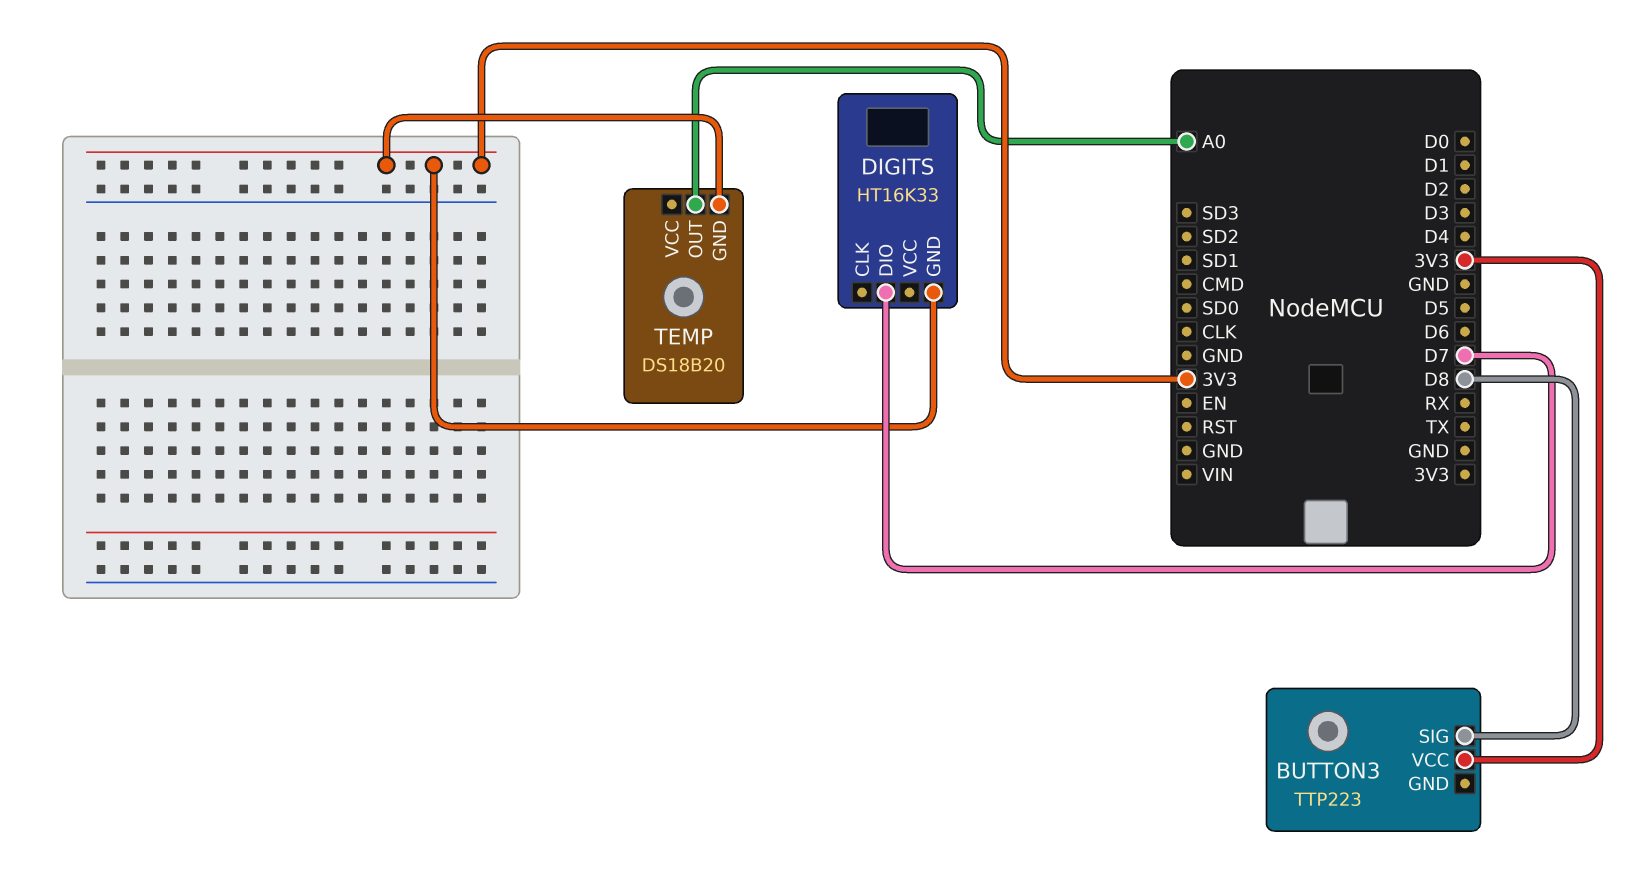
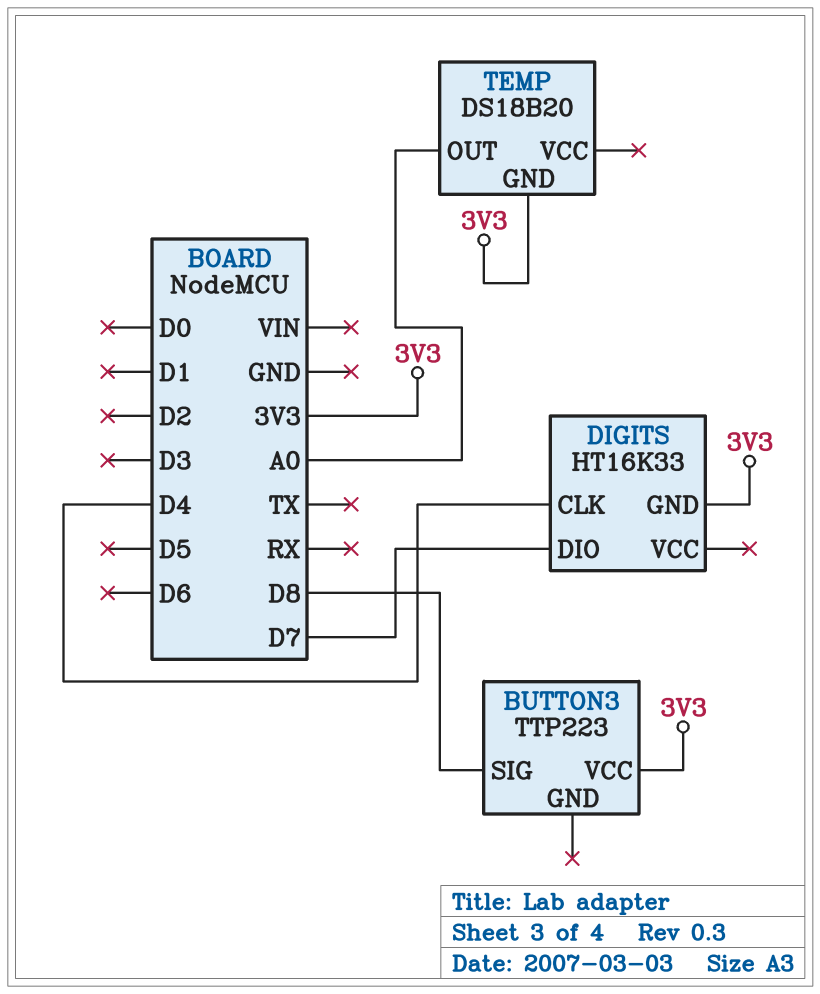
DIGITS pin CLK: none -> D4

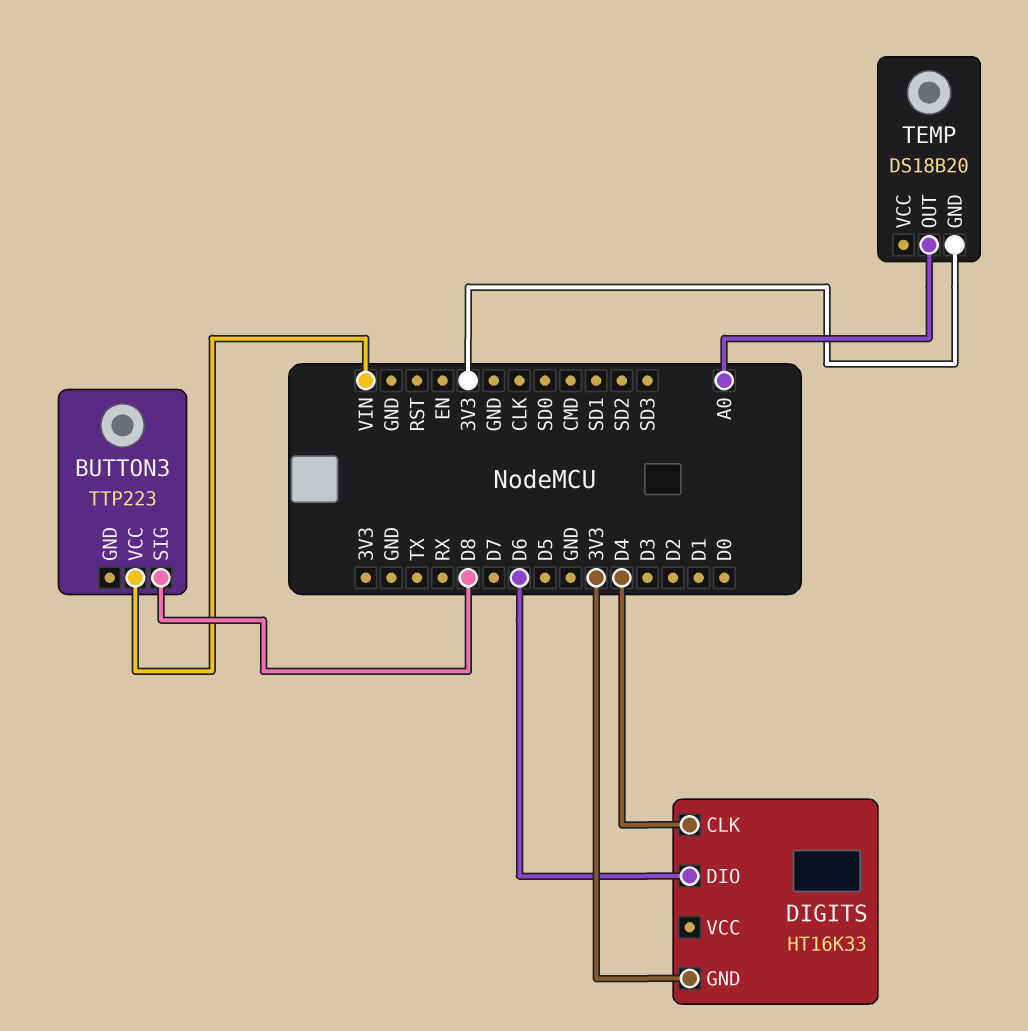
BUTTON3 pin VCC: 3V3 -> VIN
DIGITS pin DIO: D7 -> D6

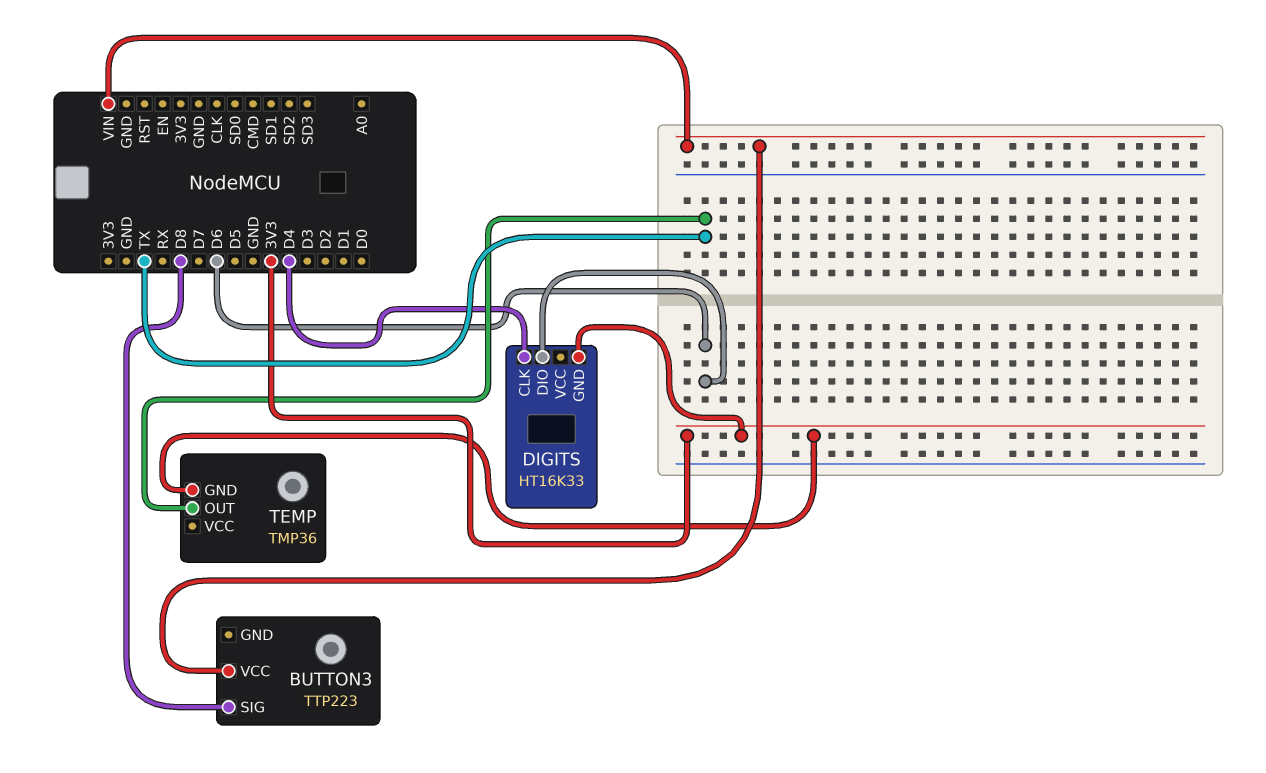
TEMP: DS18B20 -> TMP36
TEMP pin OUT: A0 -> TX

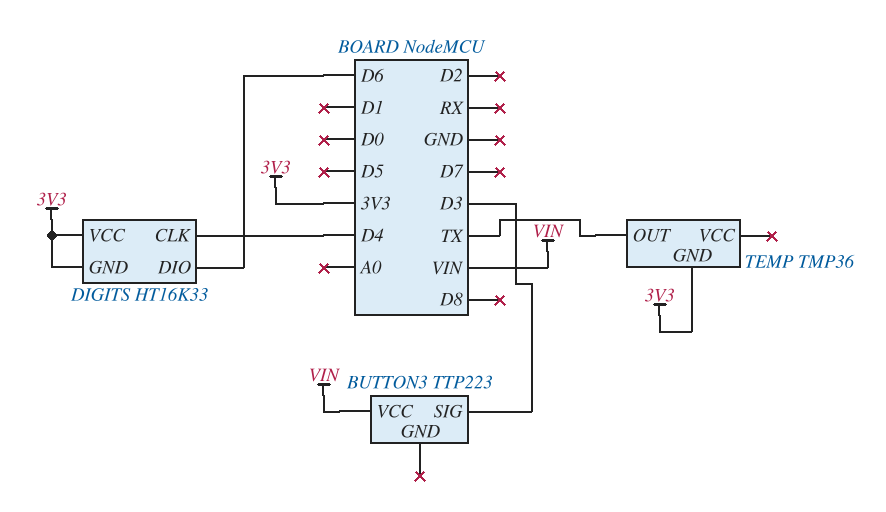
BUTTON3 pin SIG: D8 -> D3
DIGITS pin VCC: none -> 3V3

